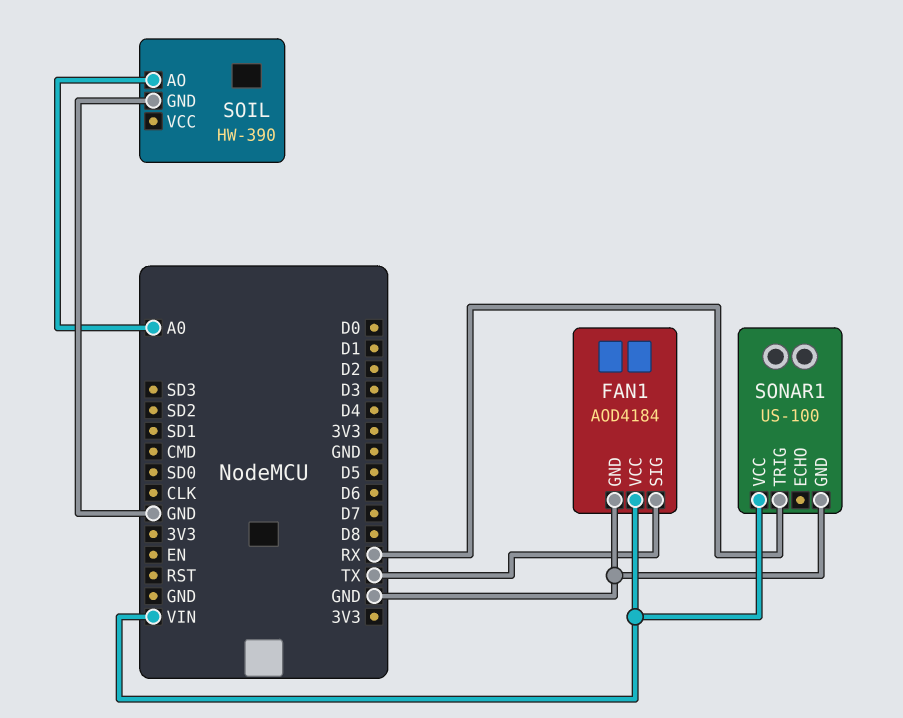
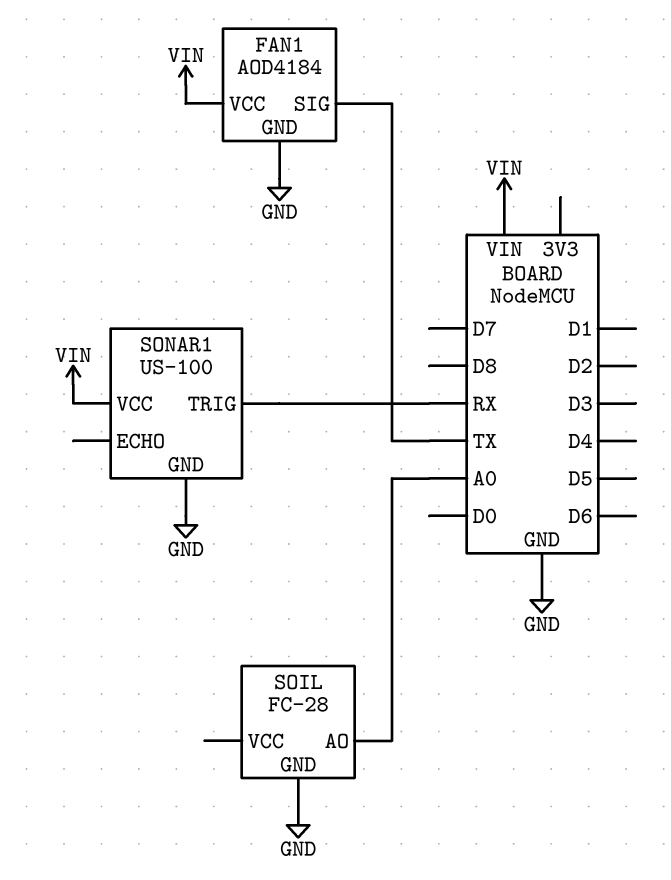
SOIL: HW-390 -> FC-28

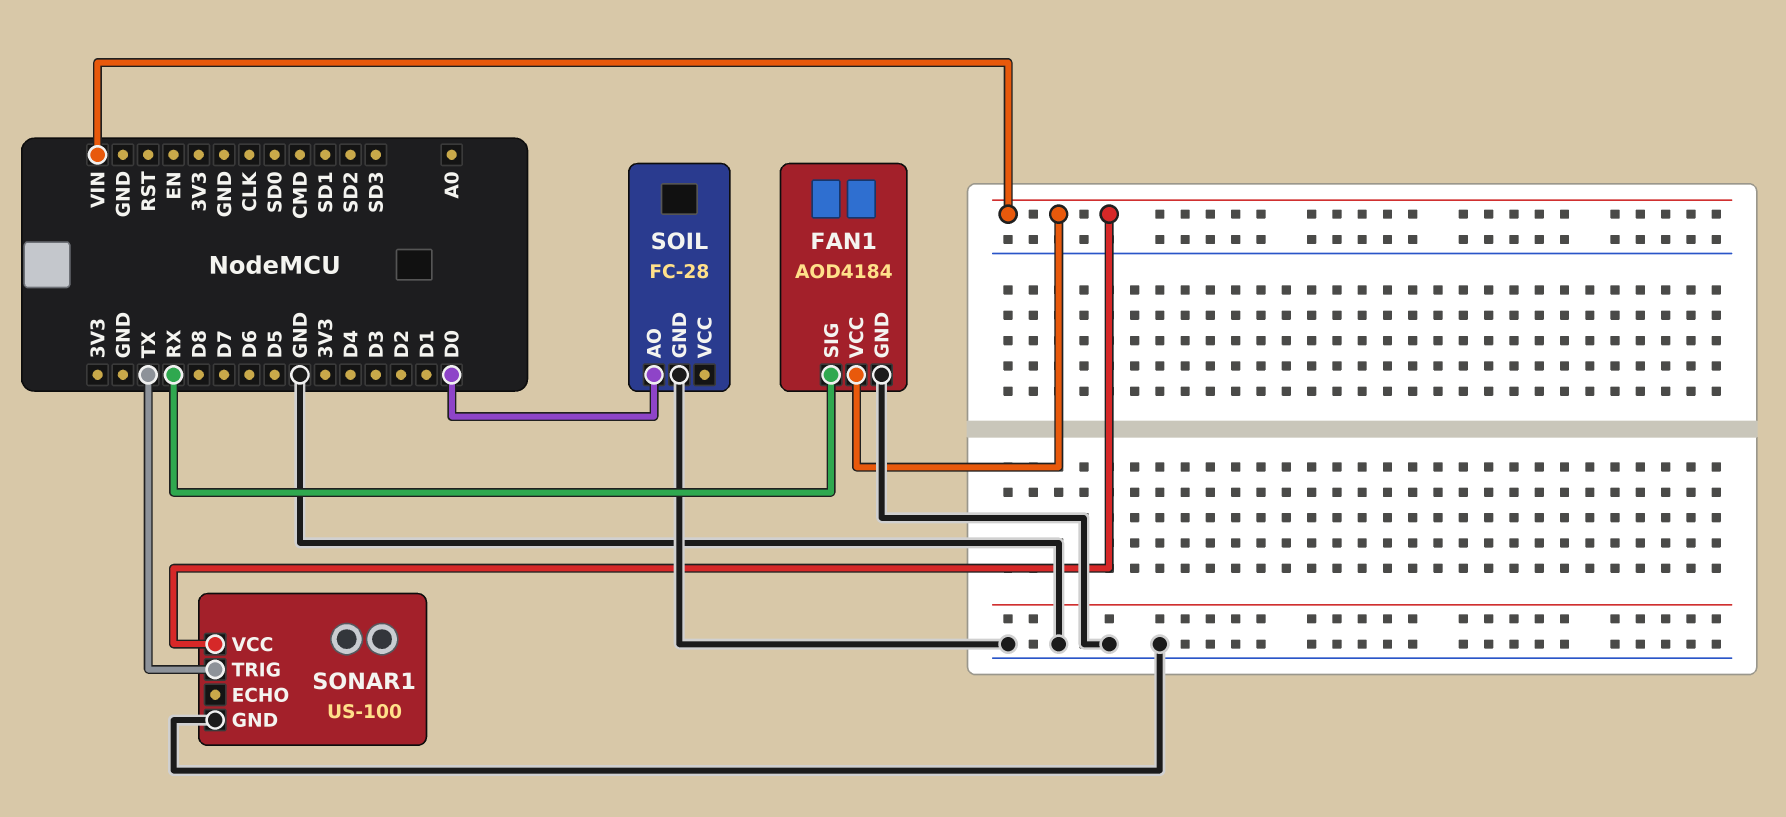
FAN1 pin SIG: TX -> RX
SOIL pin AO: A0 -> D0
SONAR1 pin TRIG: RX -> TX

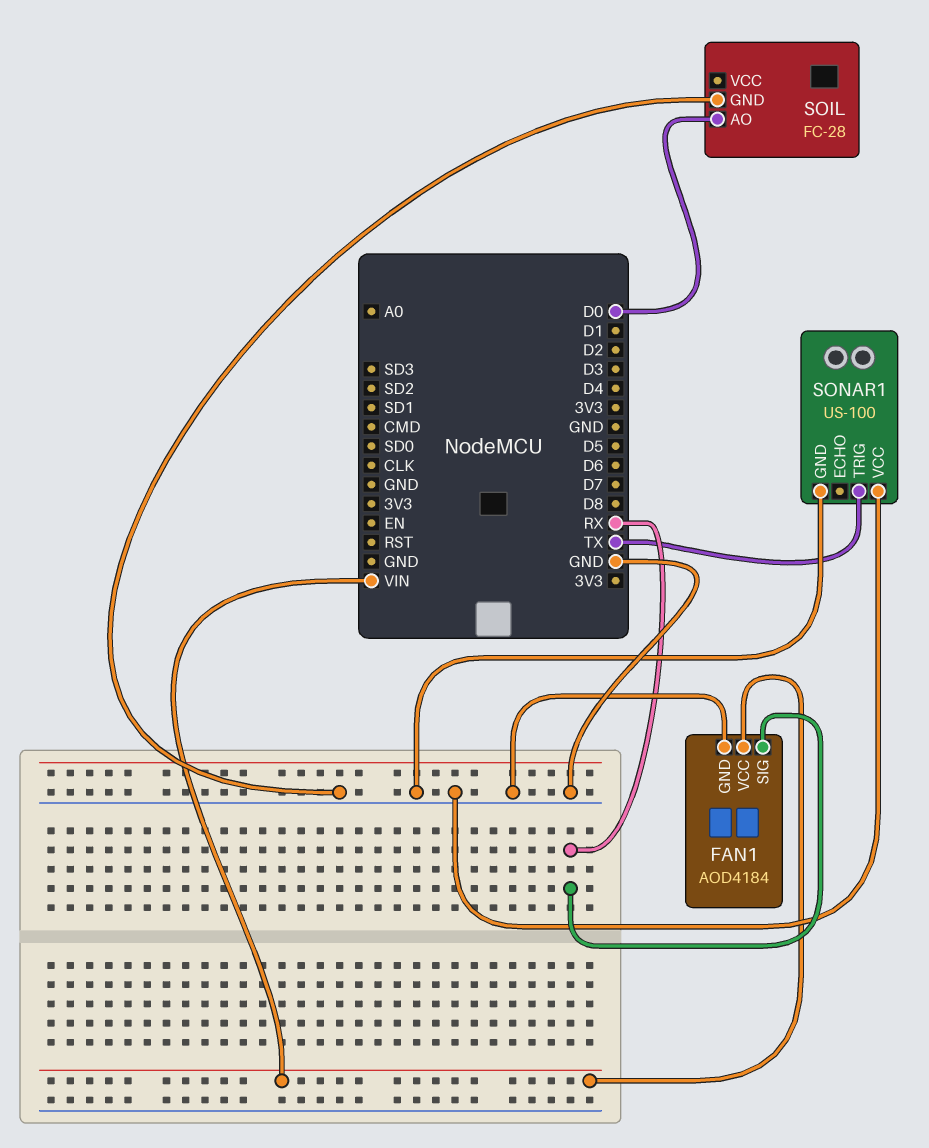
SONAR1 pin VCC: VIN -> GND

